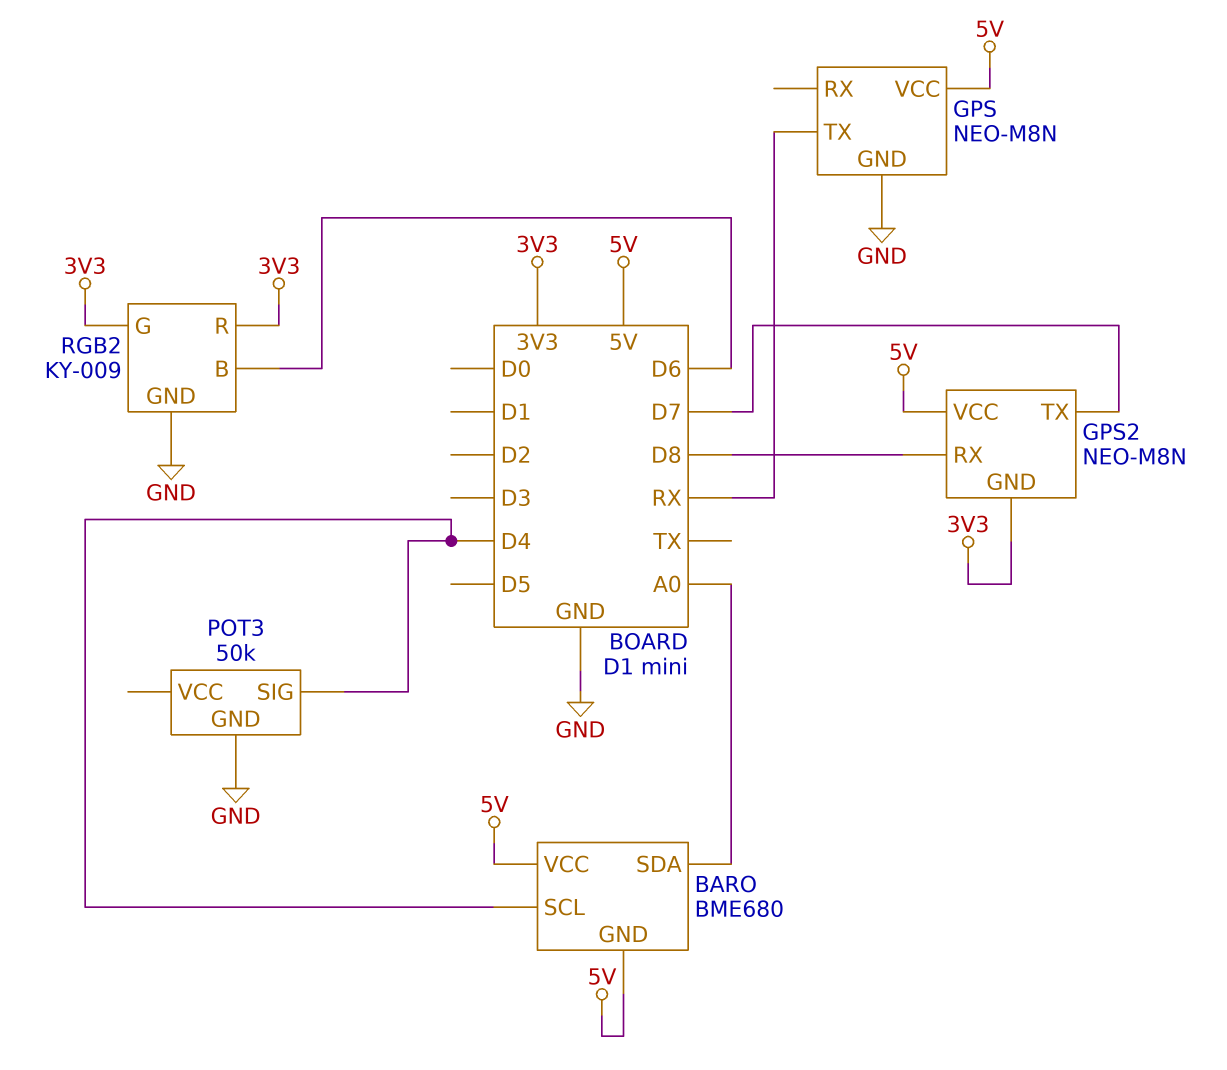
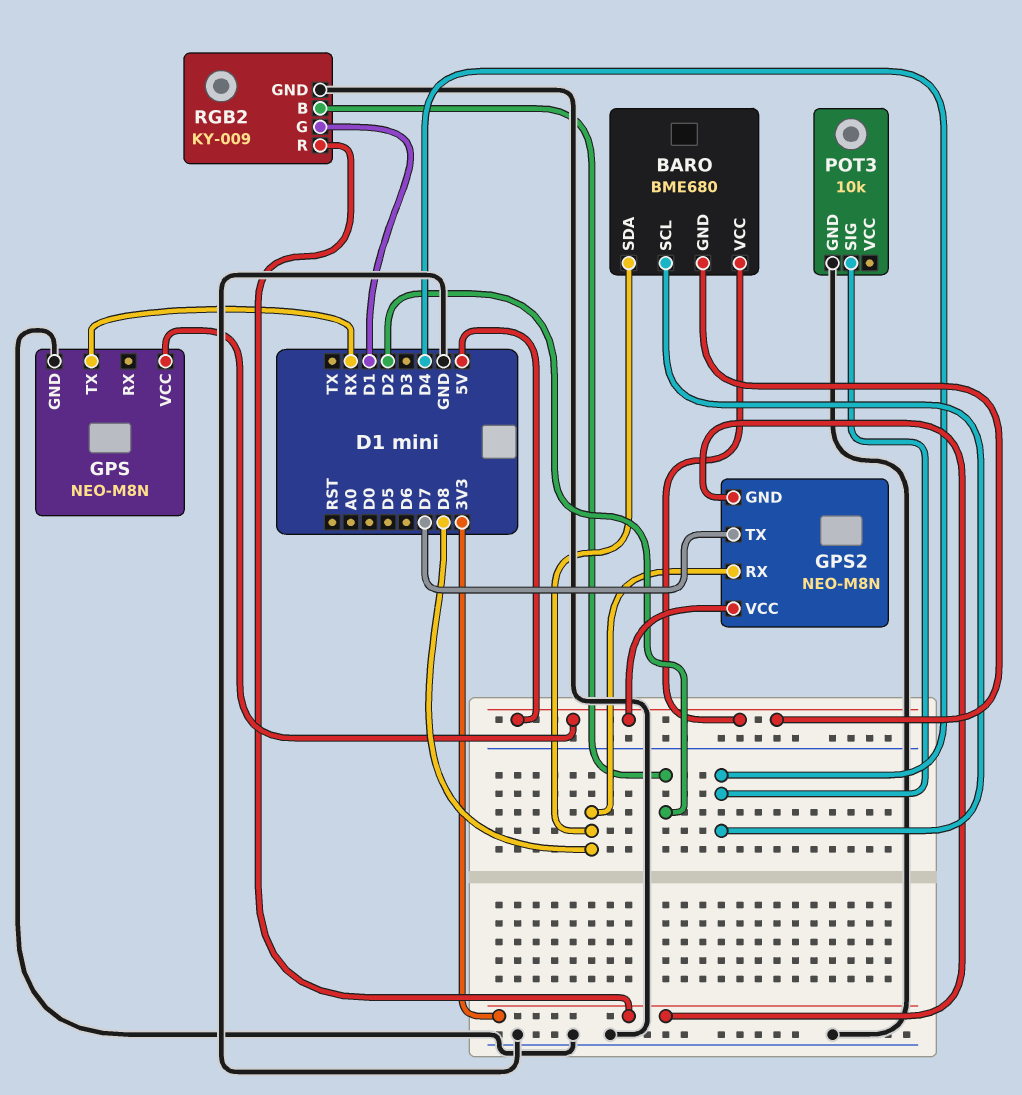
BARO pin SDA: A0 -> D8
POT3: 50k -> 10k
RGB2 pin B: D6 -> D2
RGB2 pin G: 3V3 -> D1

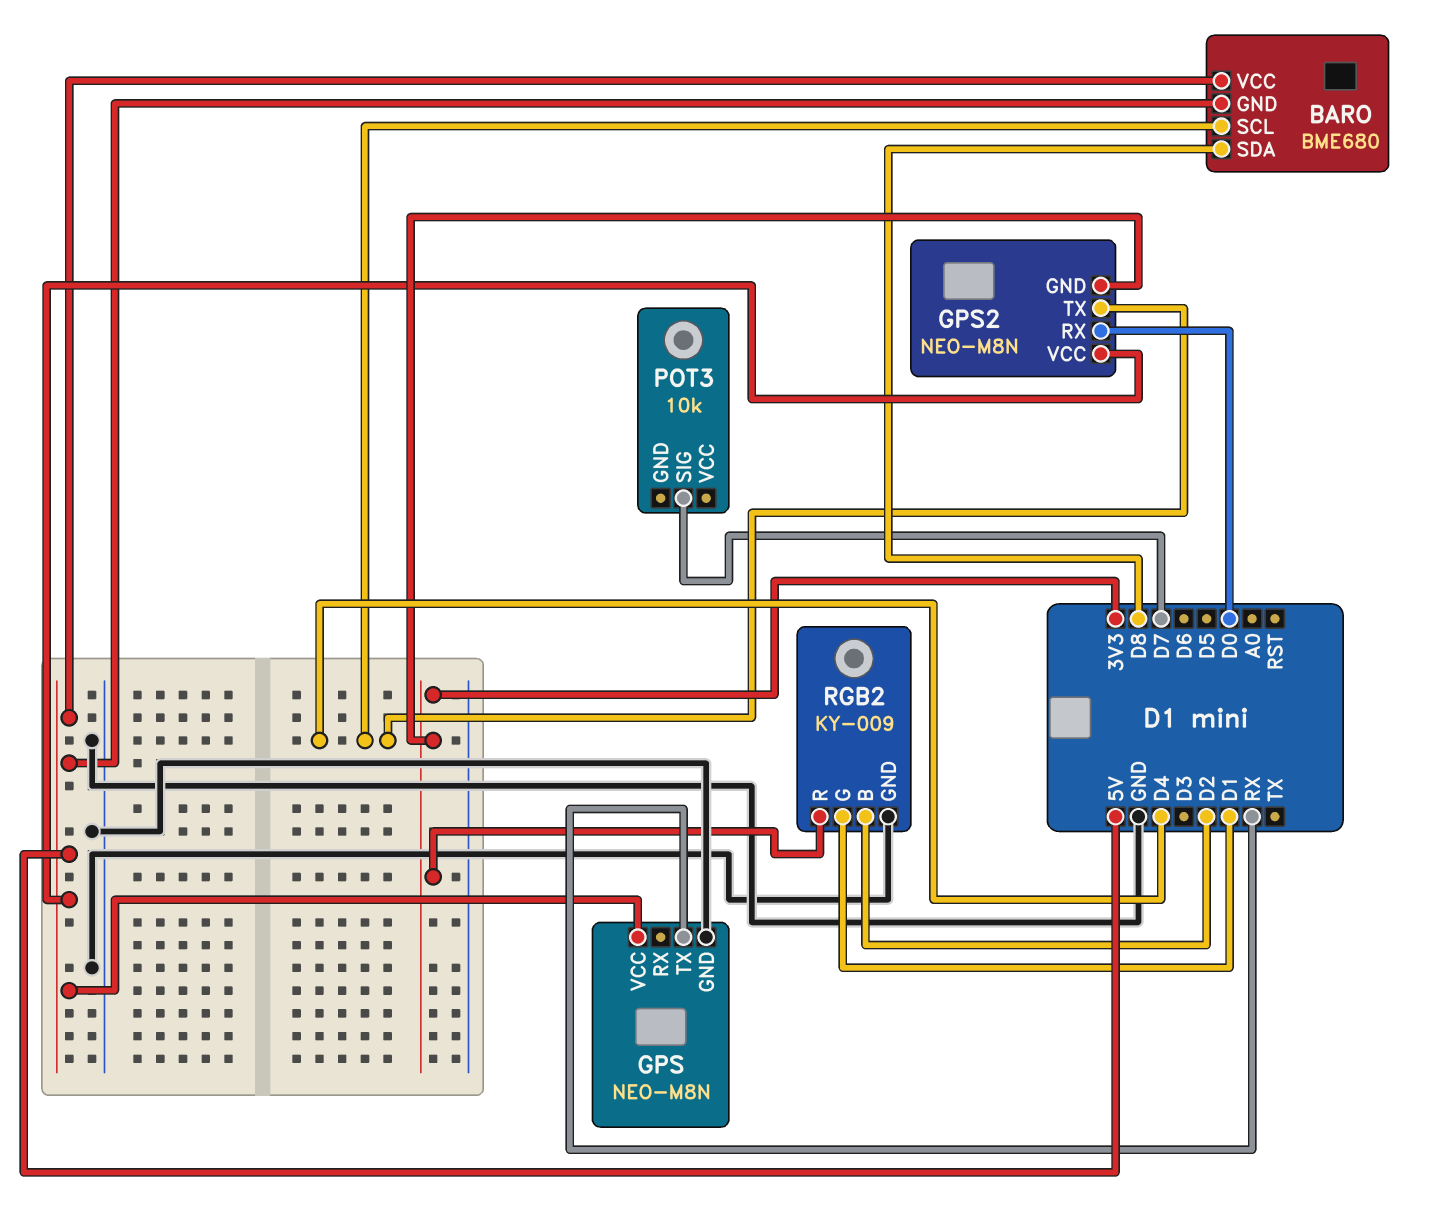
GPS2 pin RX: D8 -> D0
GPS2 pin TX: D7 -> D4
POT3 pin GND: GND -> none
POT3 pin SIG: D4 -> D7

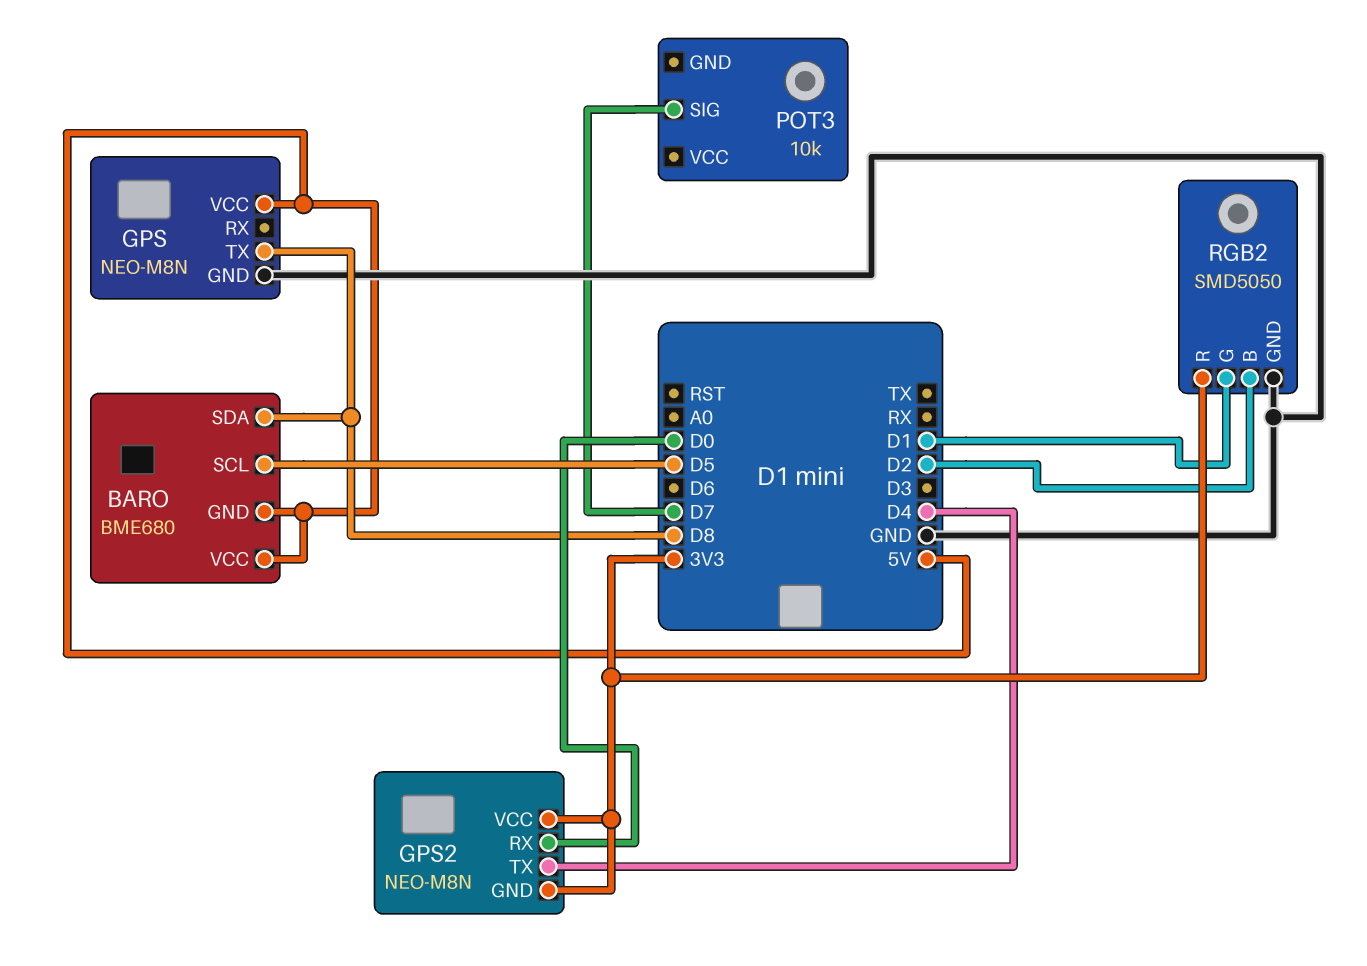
BARO pin SCL: D4 -> D5
GPS pin TX: RX -> D8
GPS2 pin VCC: 5V -> 3V3
RGB2: KY-009 -> SMD5050

